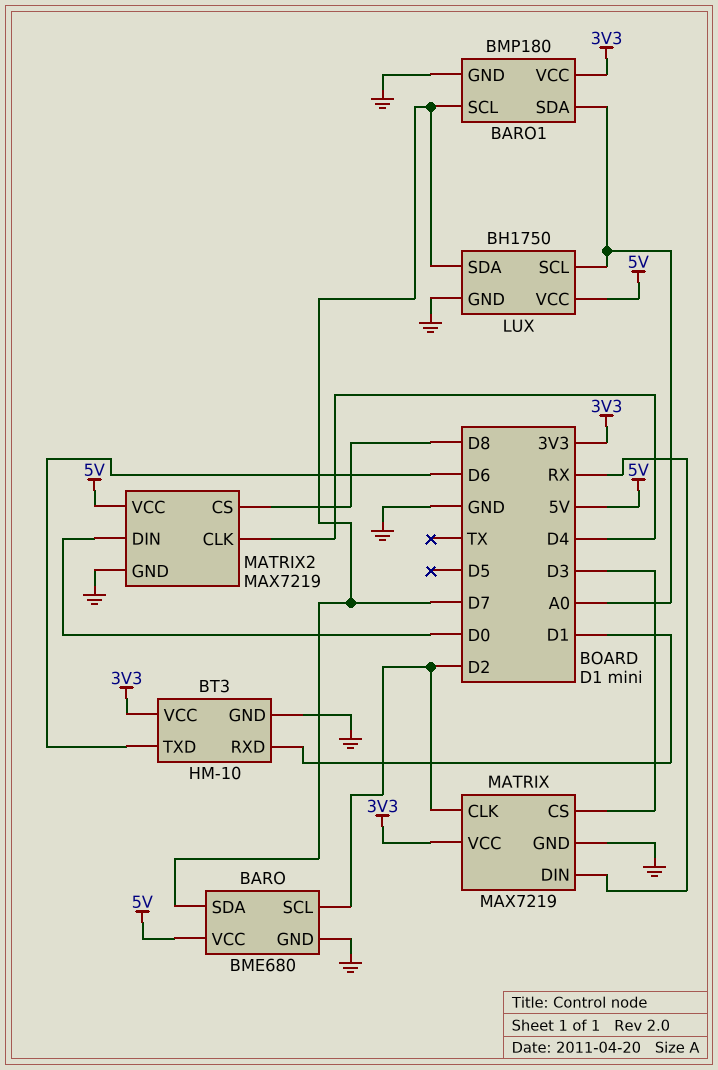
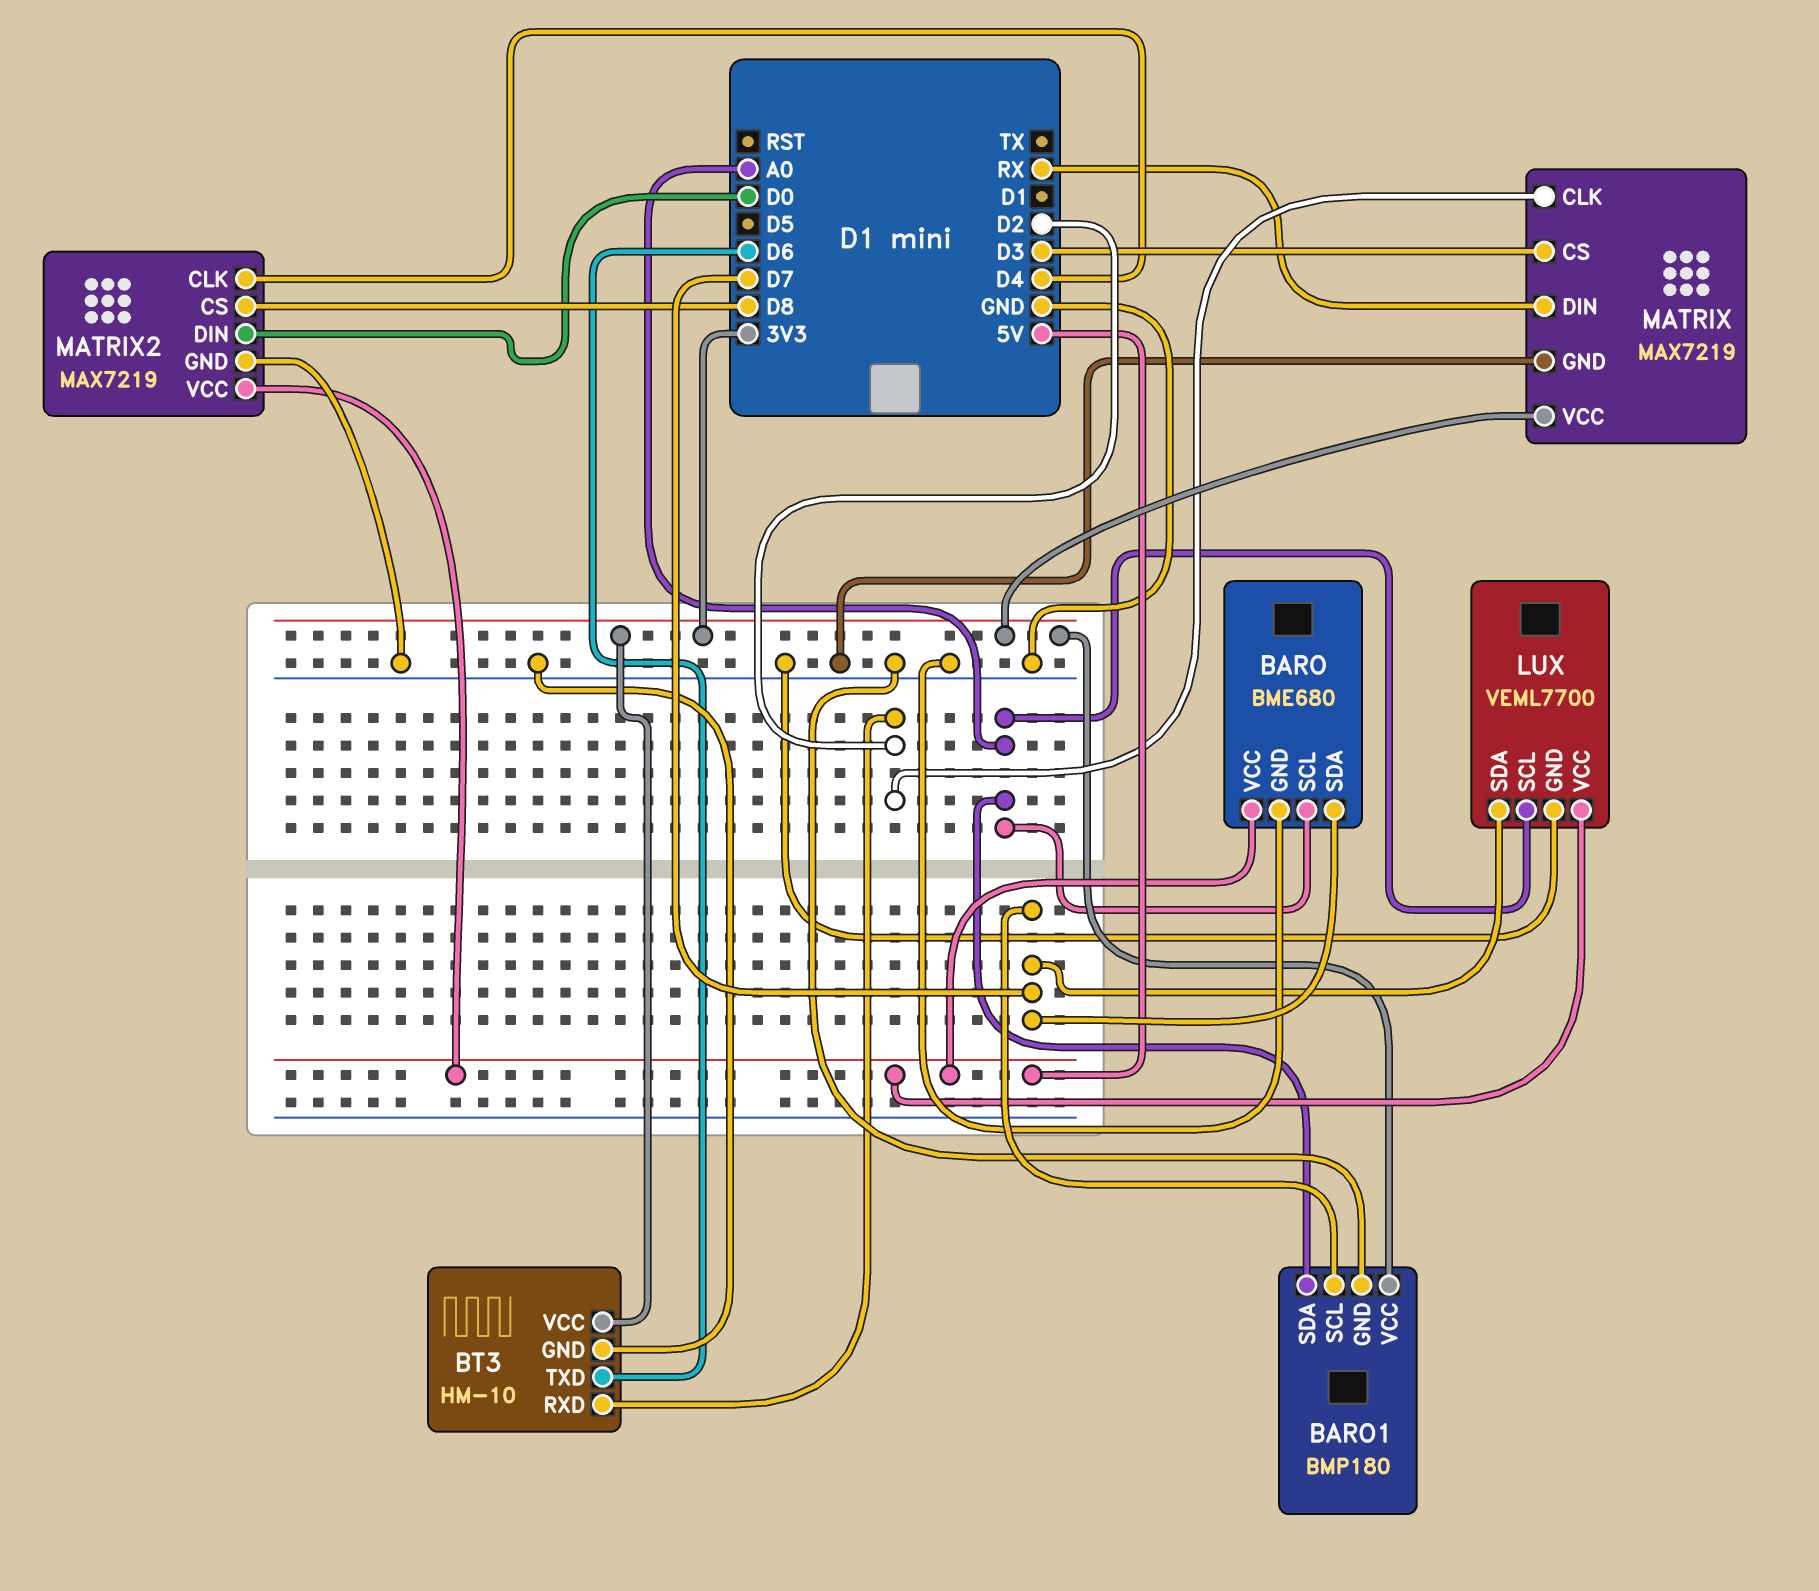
BARO pin SCL: D2 -> A0
BT3 pin RXD: D1 -> D2
LUX: BH1750 -> VEML7700

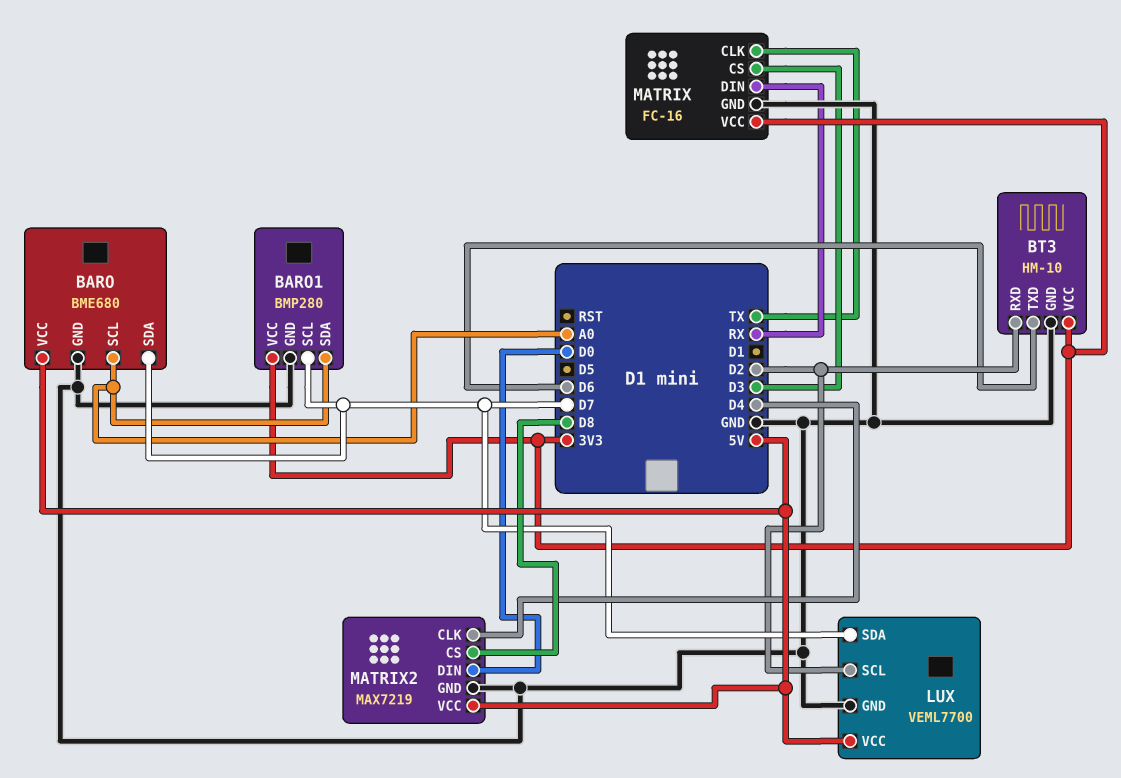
BARO1: BMP180 -> BMP280
LUX pin SCL: A0 -> D2
MATRIX: MAX7219 -> FC-16
MATRIX pin CLK: D2 -> TX

